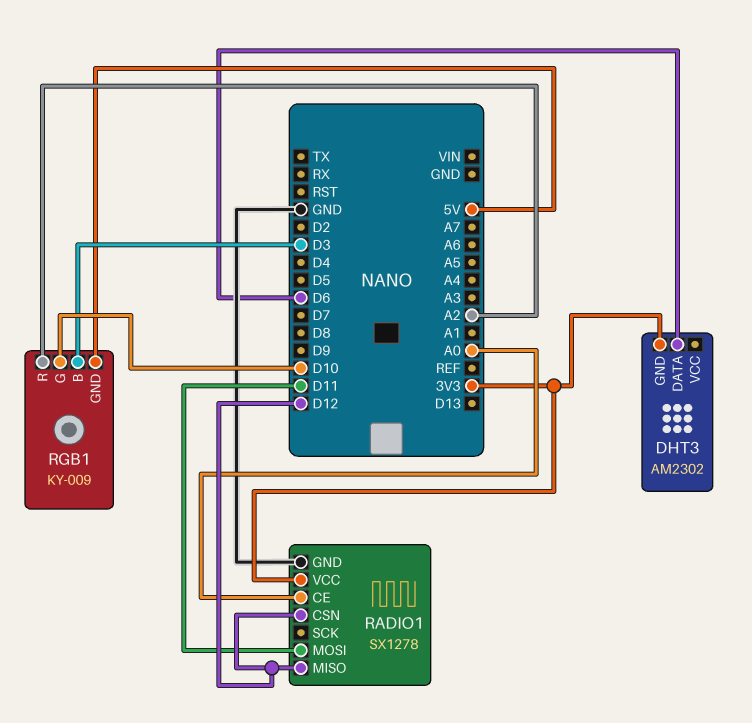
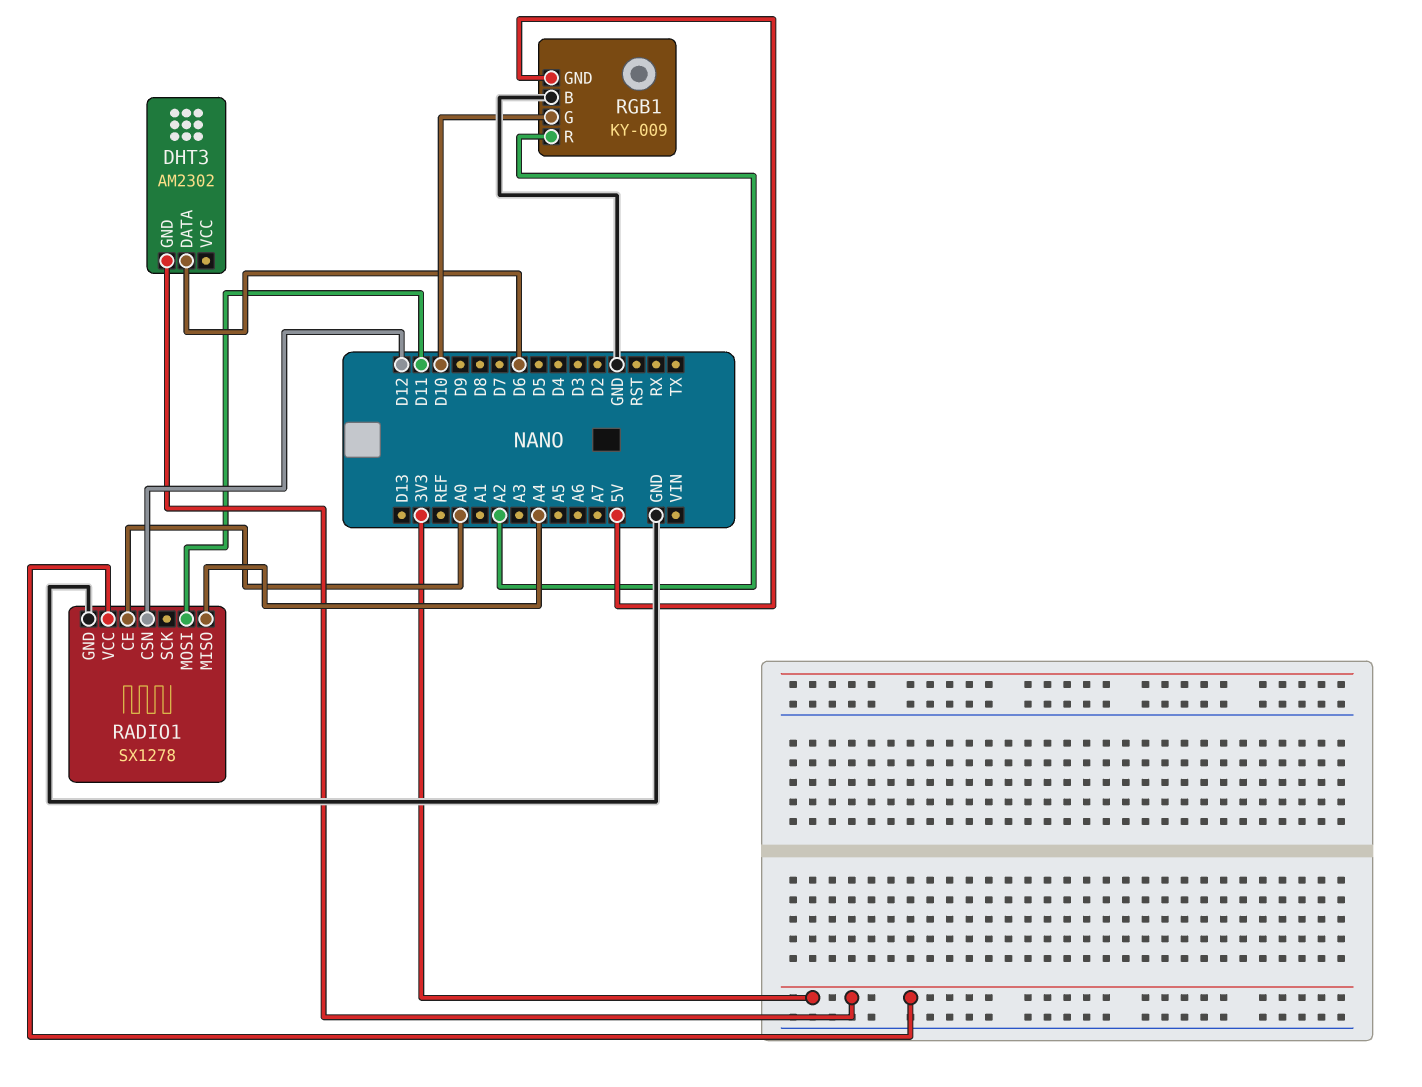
RADIO1 pin MISO: D12 -> A4
RGB1 pin B: D3 -> GND

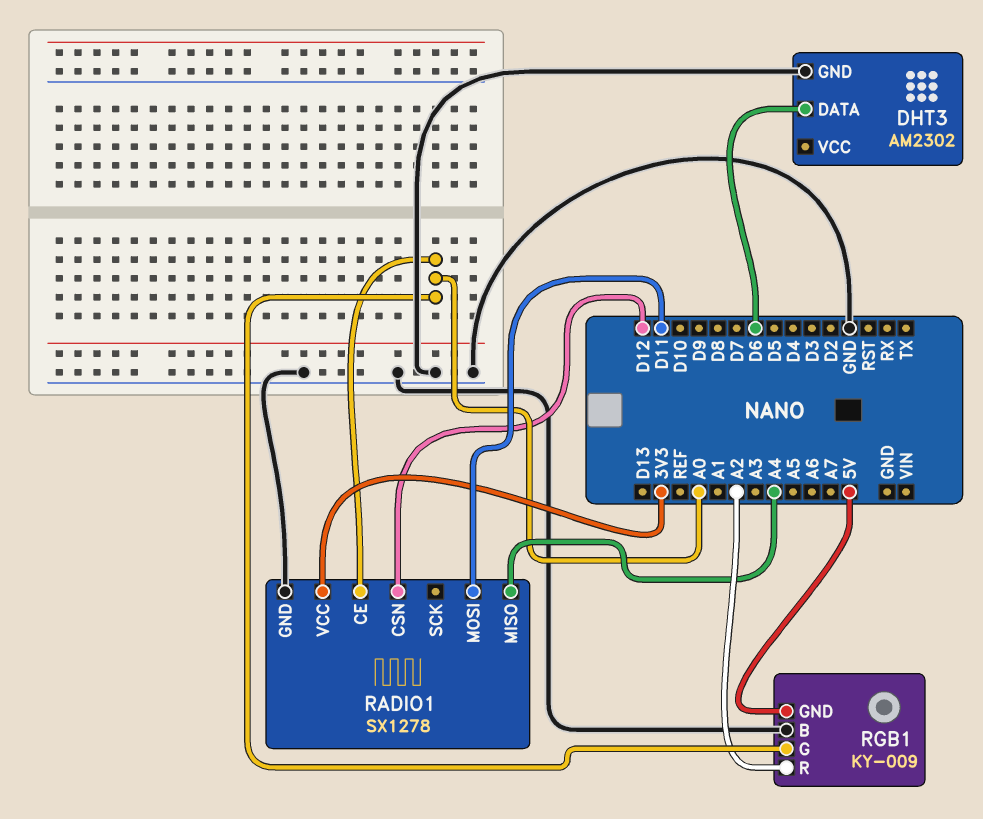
DHT3 pin GND: 3V3 -> GND
RGB1 pin G: D10 -> A0

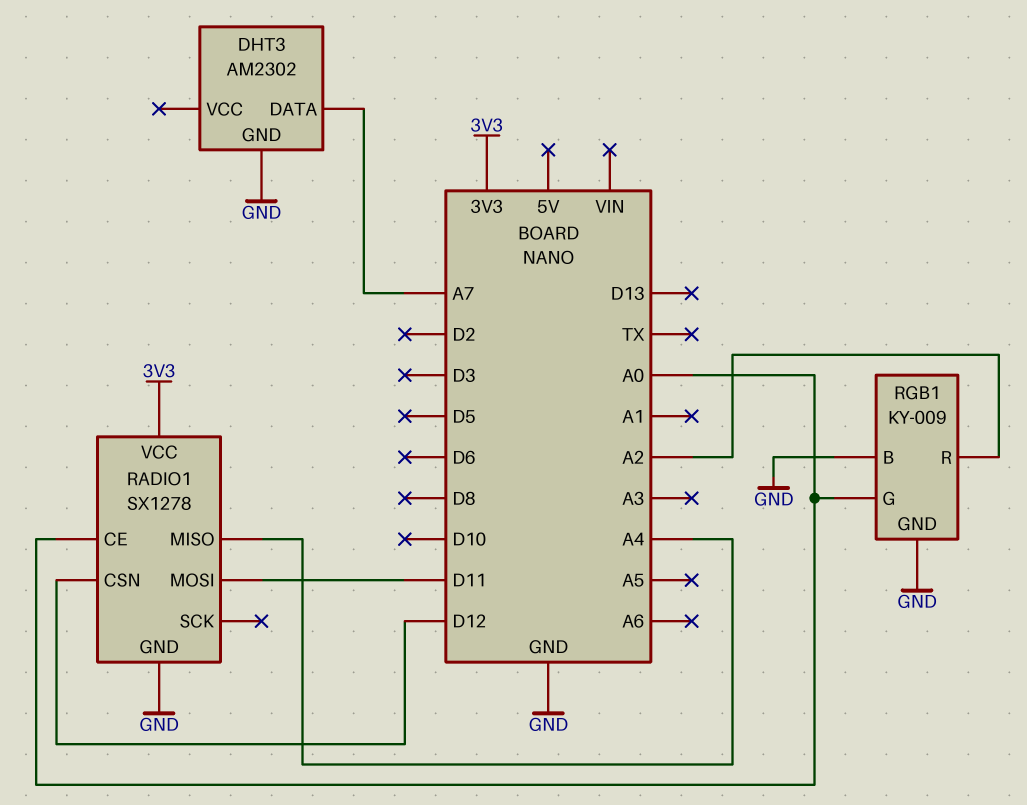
DHT3 pin DATA: D6 -> A7
RGB1 pin GND: 5V -> GND

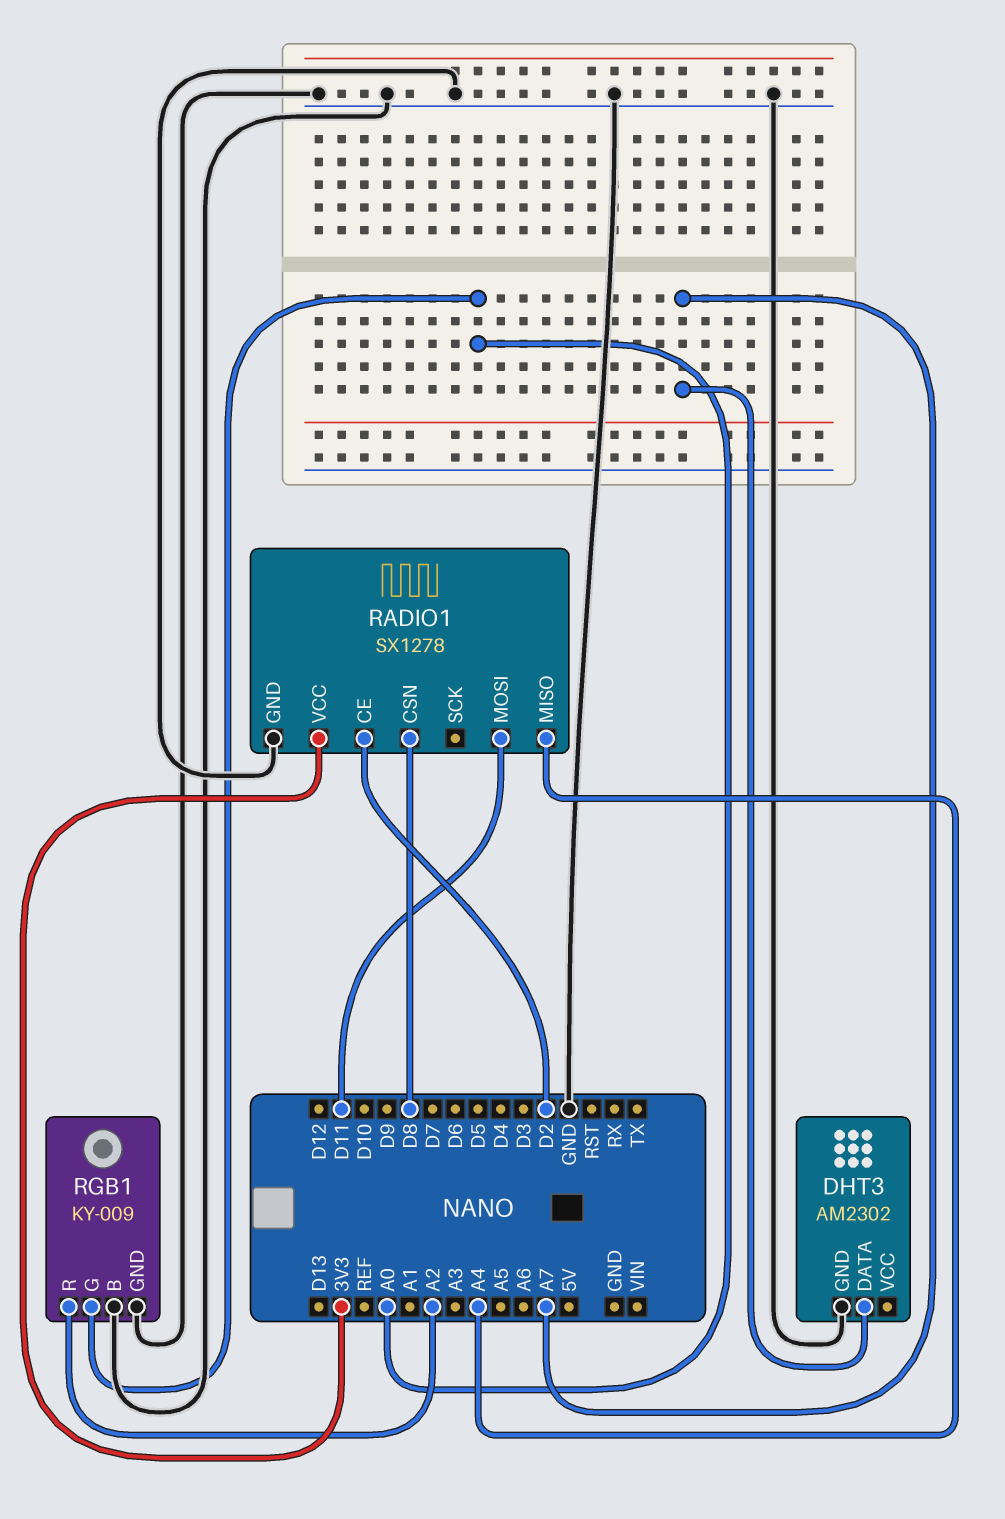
RADIO1 pin CE: A0 -> D2
RADIO1 pin CSN: D12 -> D8

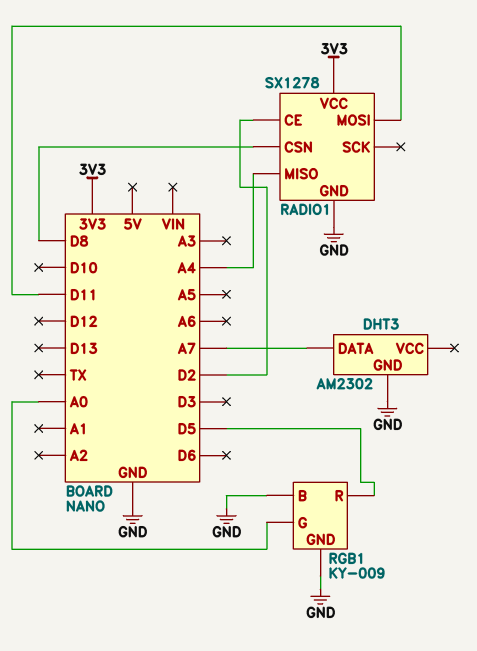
RGB1 pin R: A2 -> D5

